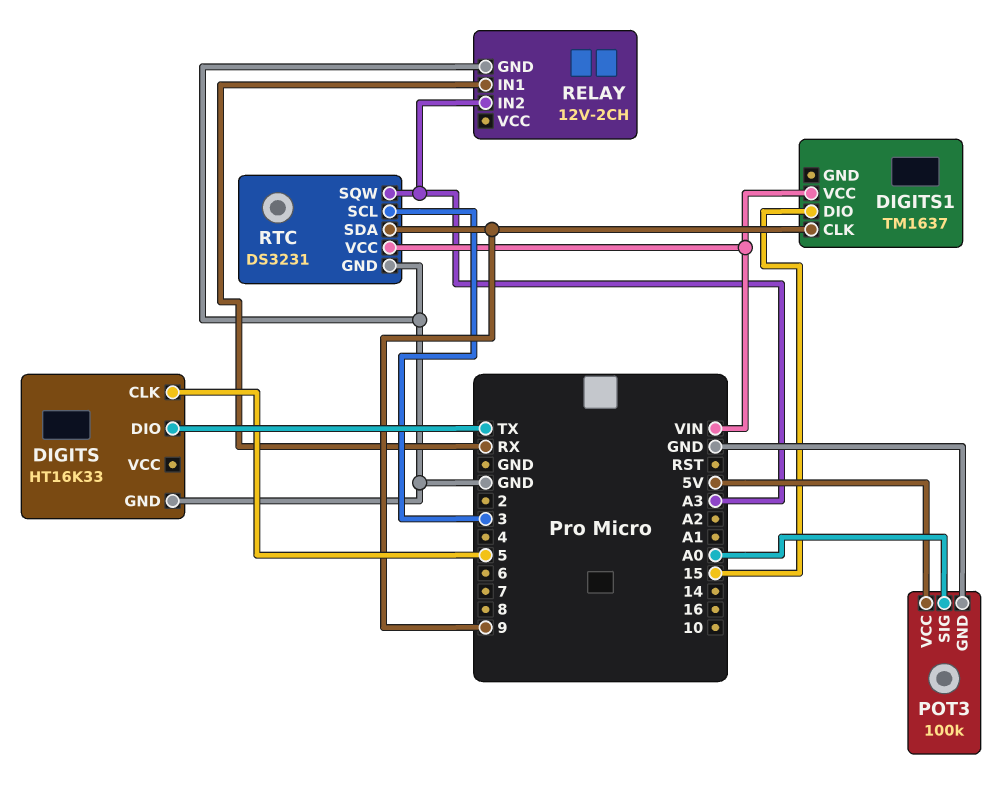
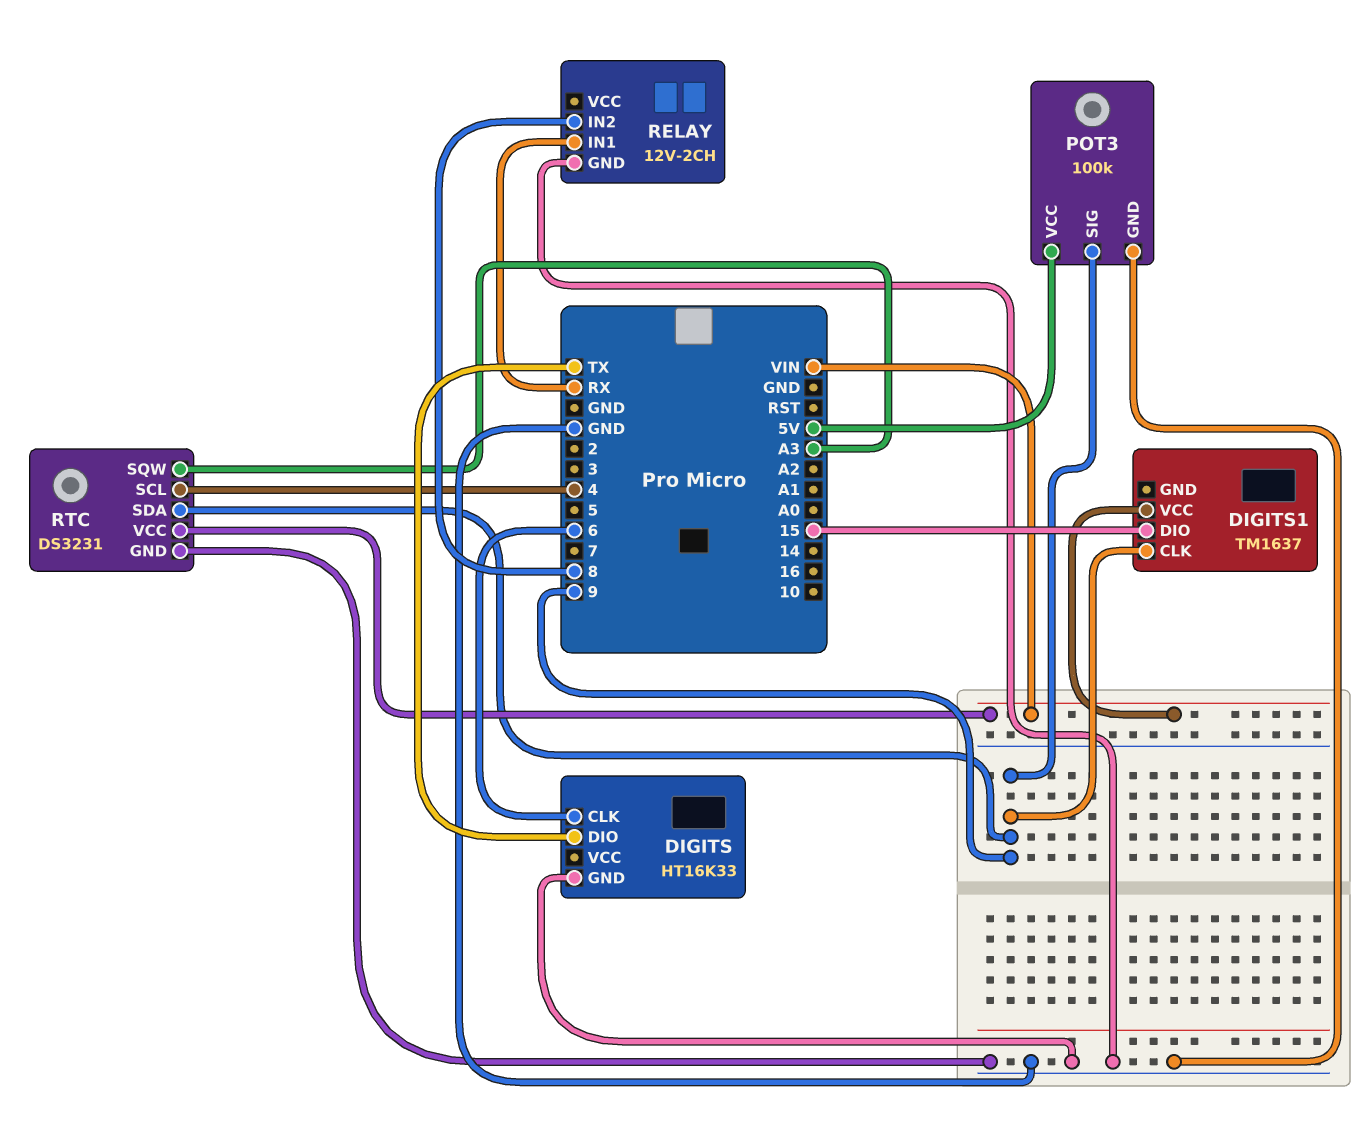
DIGITS pin CLK: 5 -> 6
POT3 pin SIG: A0 -> 9
RELAY pin IN2: A3 -> 8
RTC pin SCL: 3 -> 4

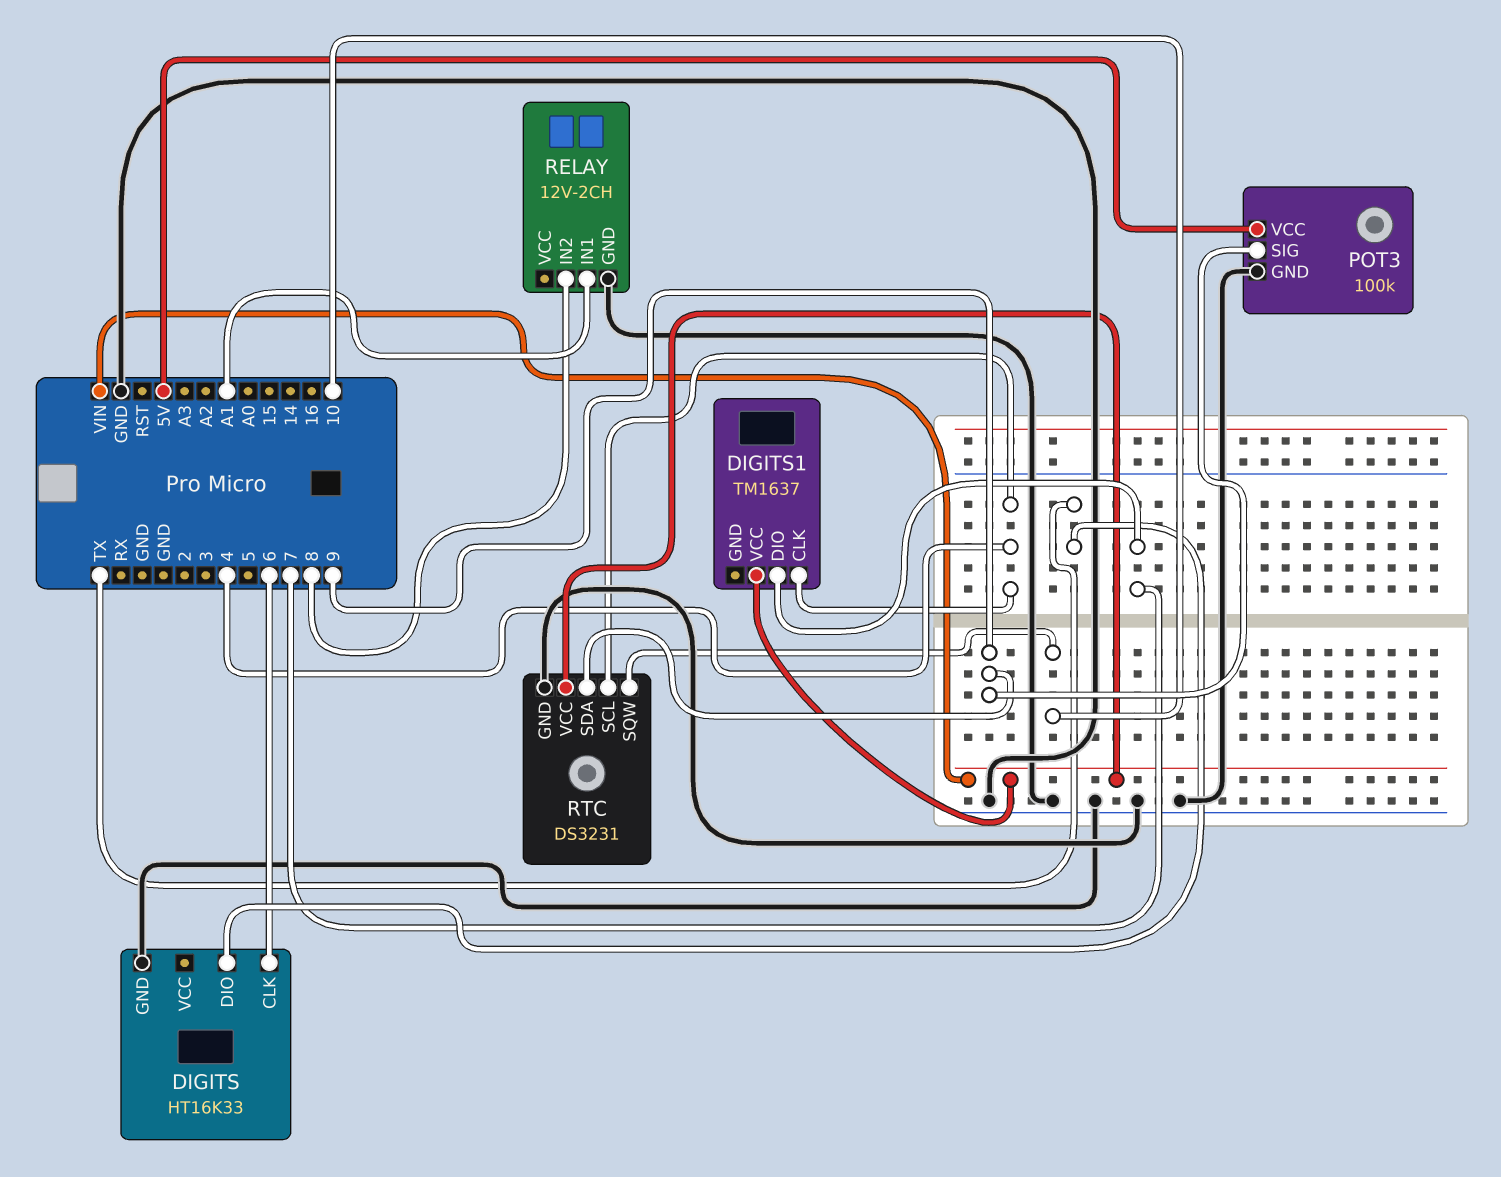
DIGITS1 pin CLK: 9 -> 4
DIGITS1 pin DIO: 15 -> 7
RELAY pin IN1: RX -> A1
RTC pin SQW: A3 -> 10

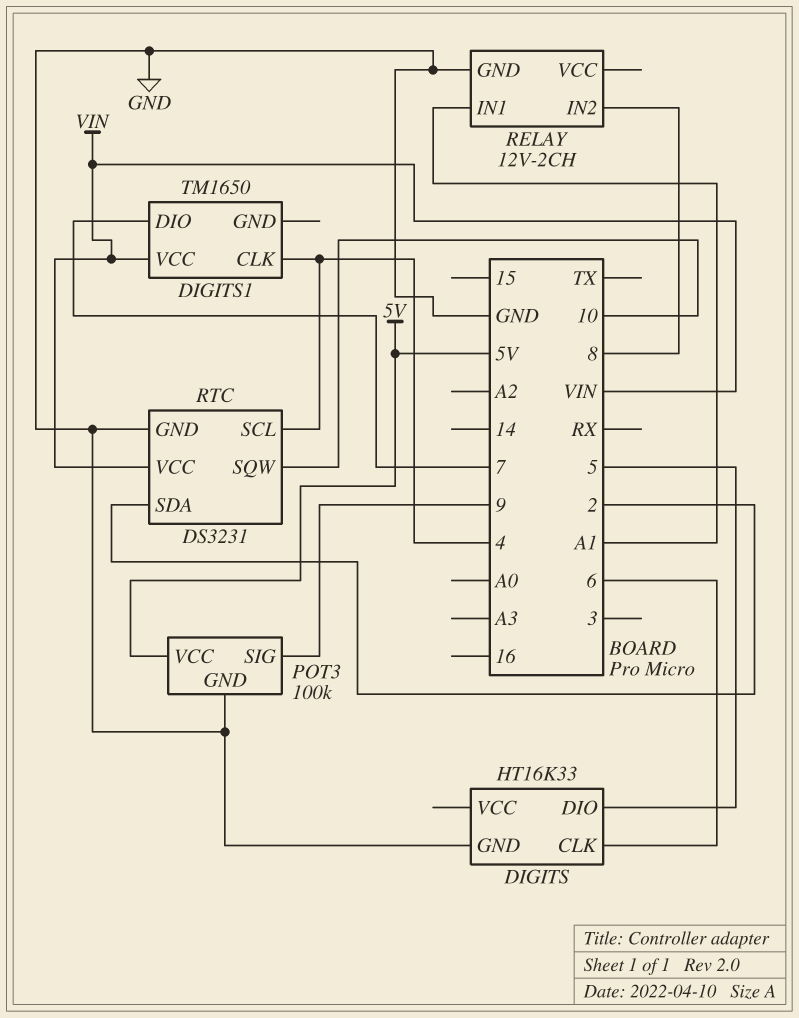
DIGITS pin DIO: TX -> 5
DIGITS1: TM1637 -> TM1650
RTC pin SDA: 9 -> 2

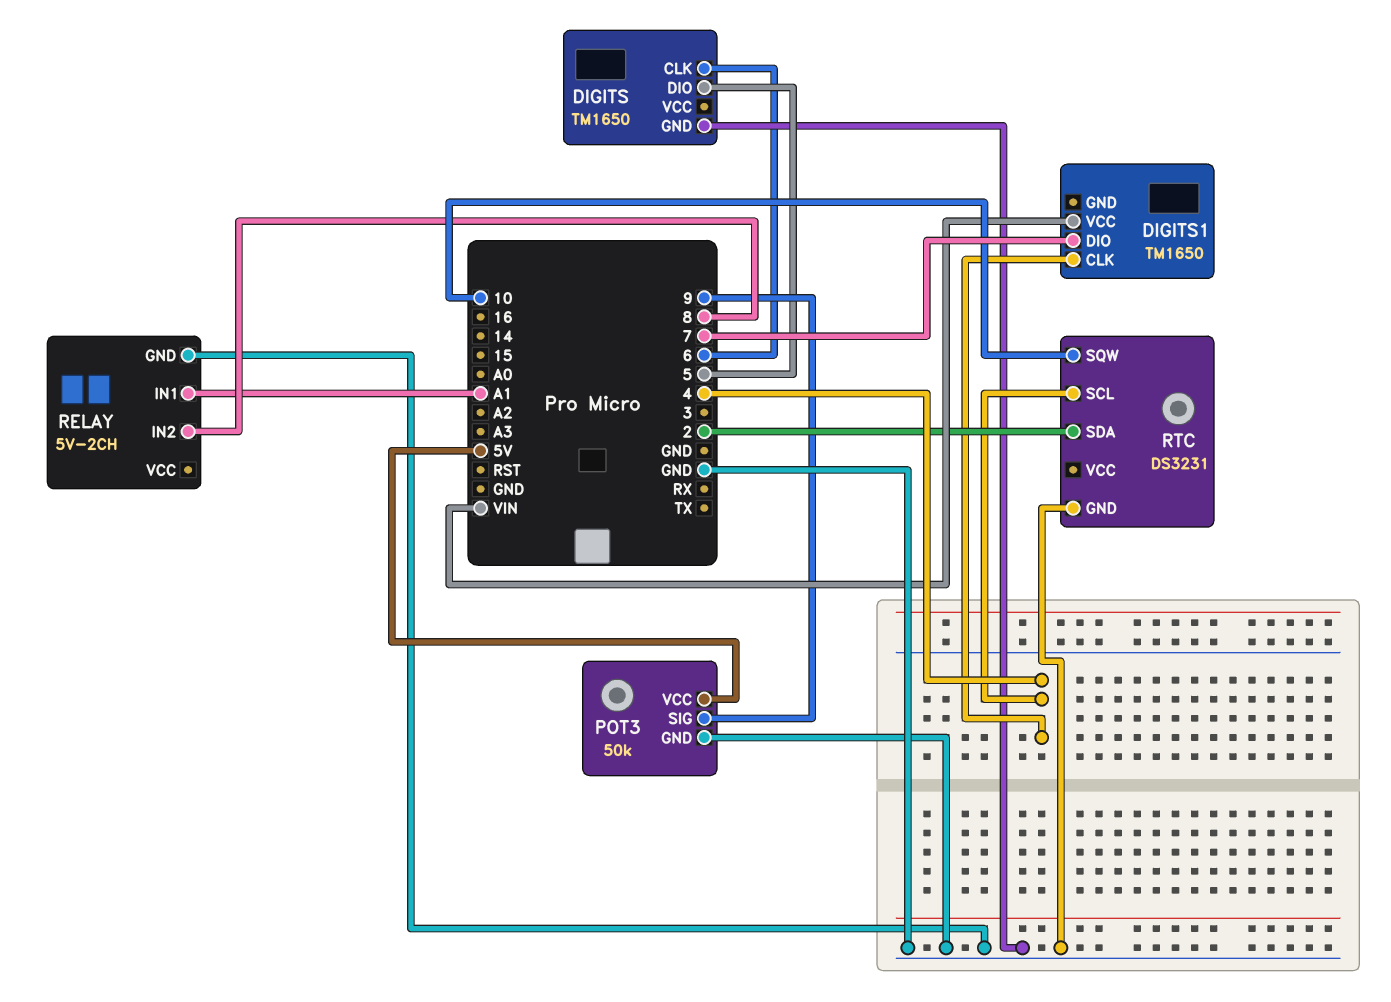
DIGITS: HT16K33 -> TM1650
POT3: 100k -> 50k
RELAY: 12V-2CH -> 5V-2CH
RTC pin VCC: VIN -> none

